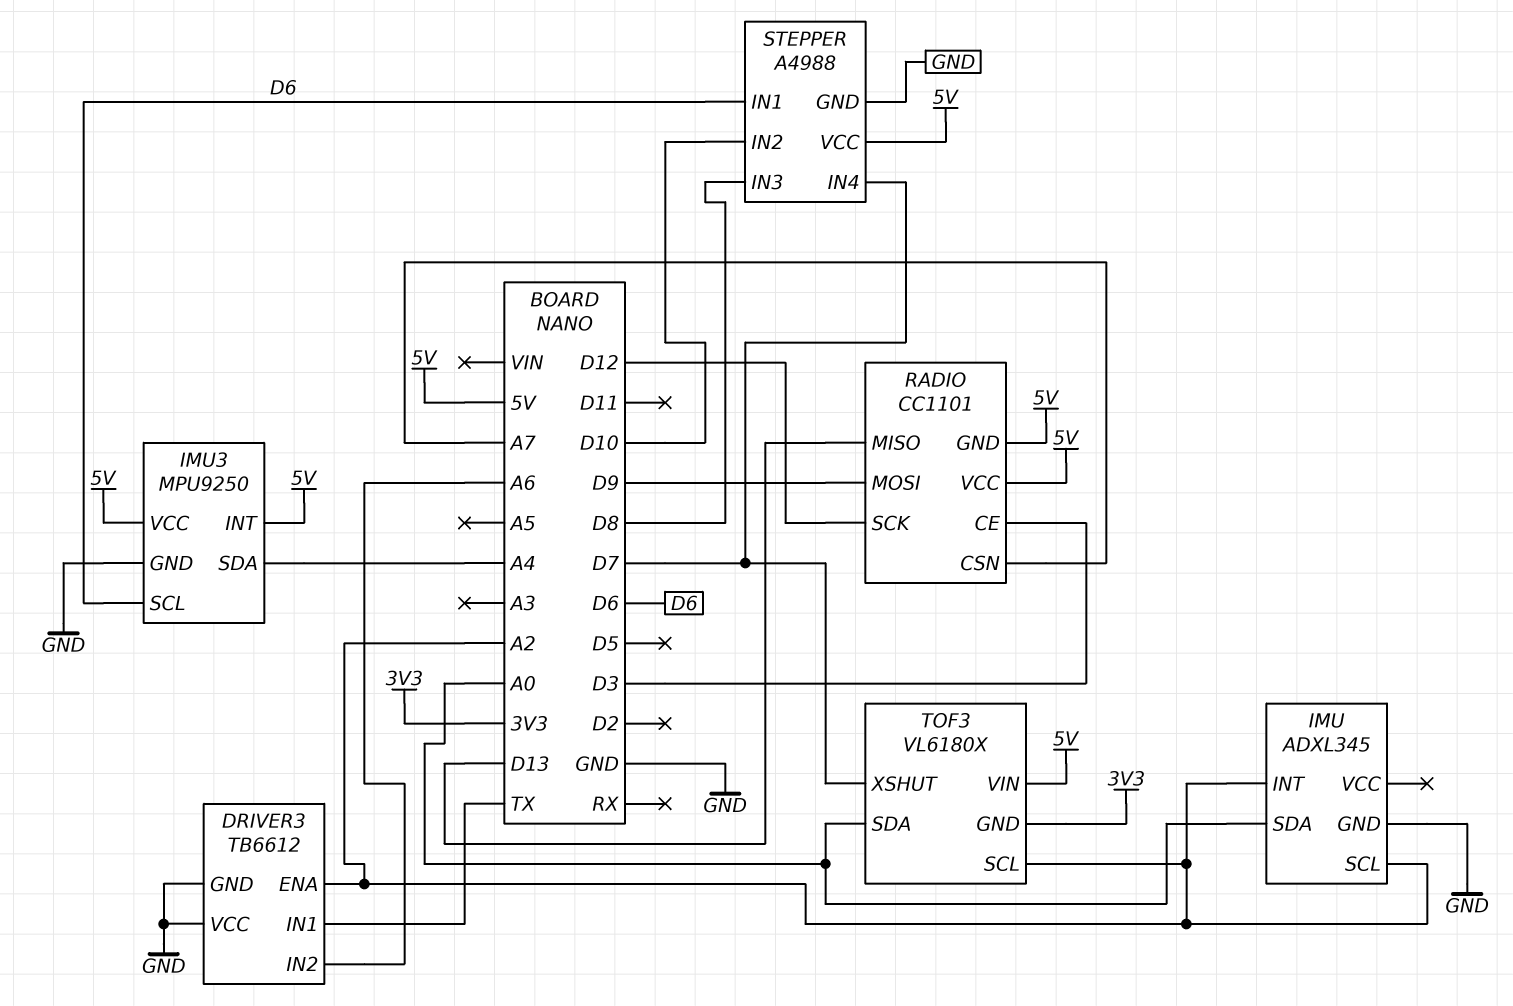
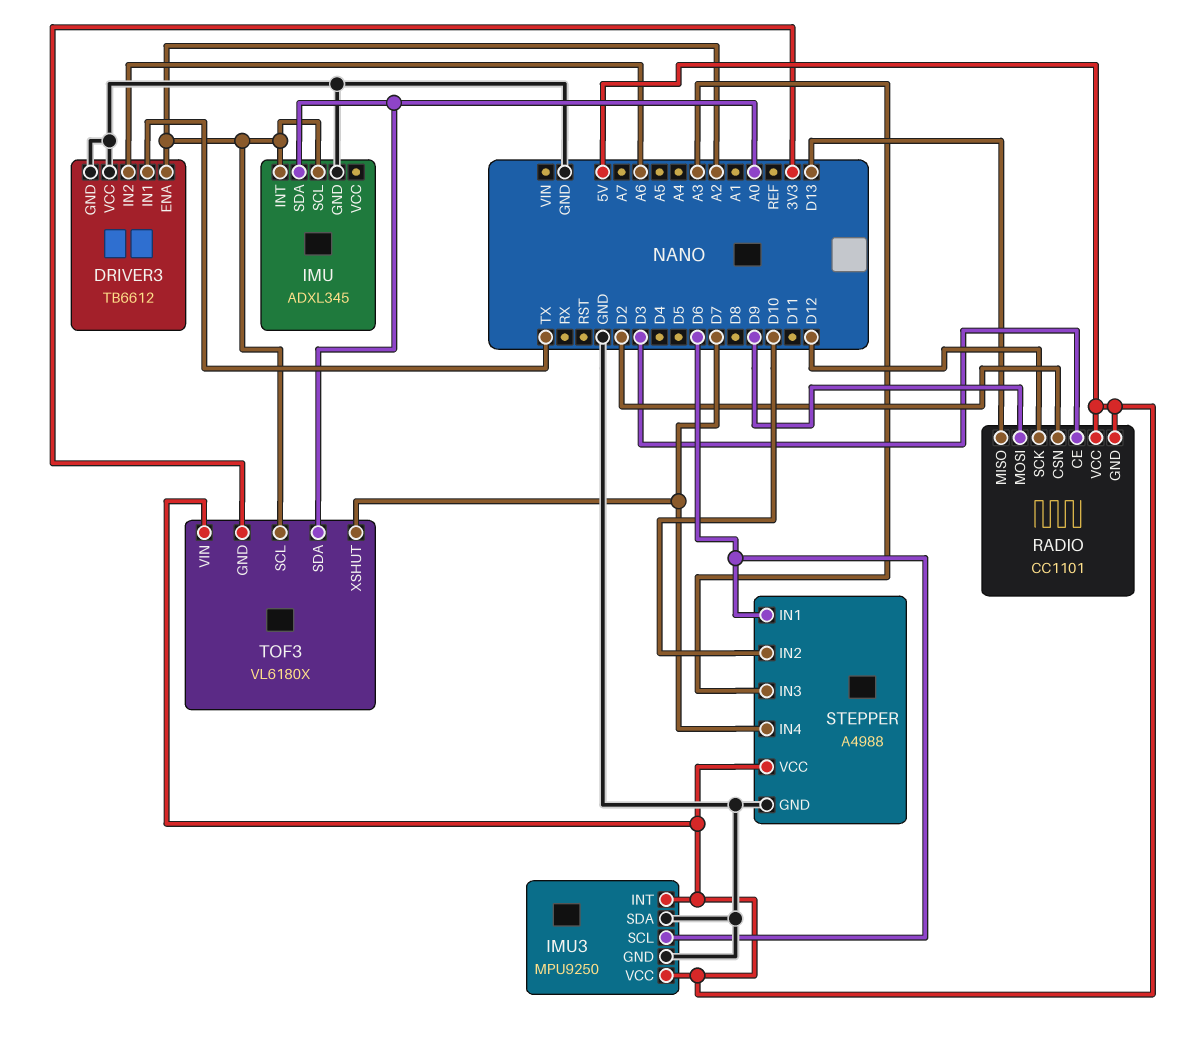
IMU3 pin SDA: A4 -> GND
RADIO pin CSN: A7 -> D2
STEPPER pin IN3: D8 -> A3

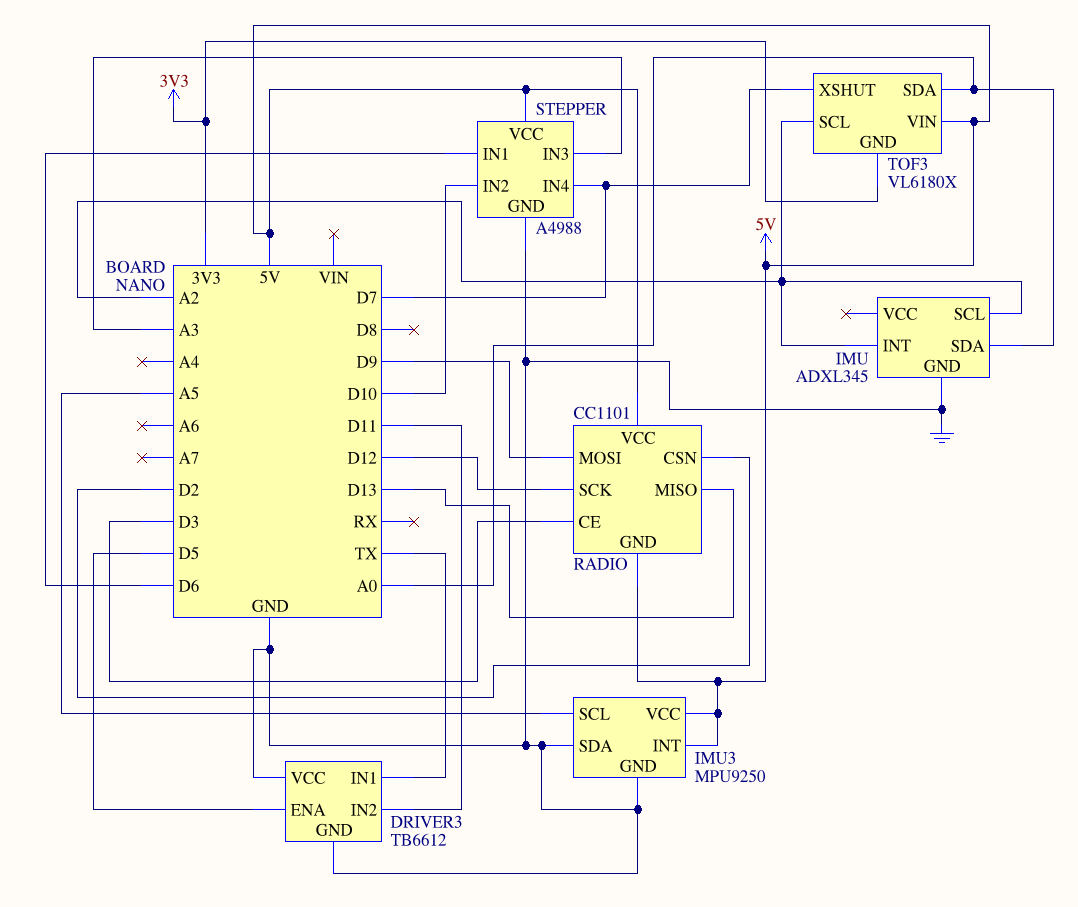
DRIVER3 pin ENA: A2 -> D5
DRIVER3 pin IN2: A6 -> D11
IMU3 pin SCL: D6 -> A5

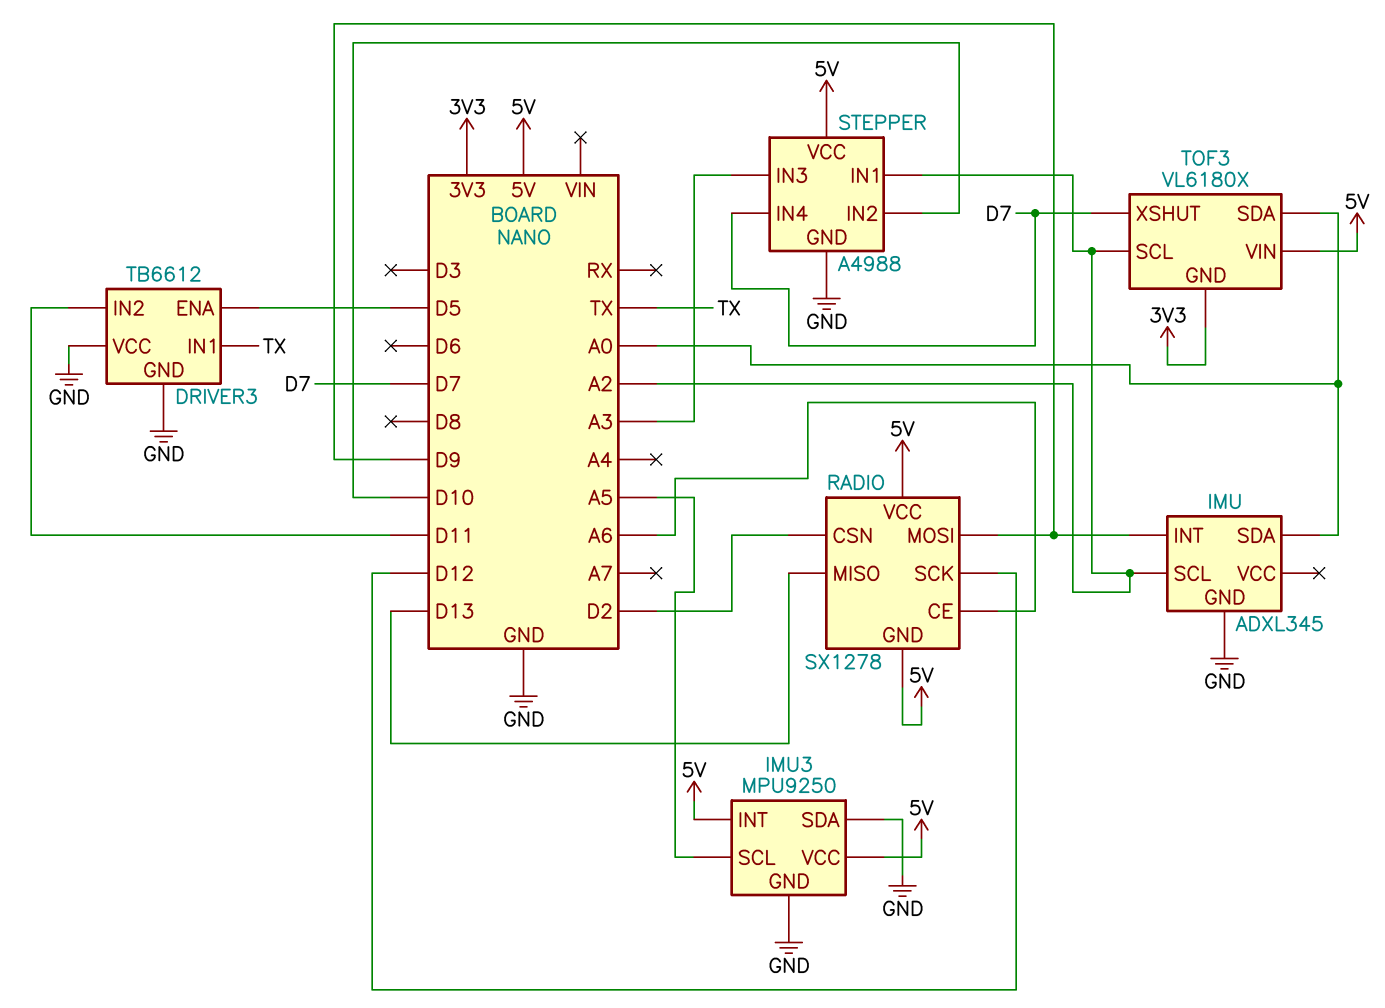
IMU pin INT: A2 -> D9
RADIO: CC1101 -> SX1278
RADIO pin CE: D3 -> A6
STEPPER pin IN1: D6 -> A2

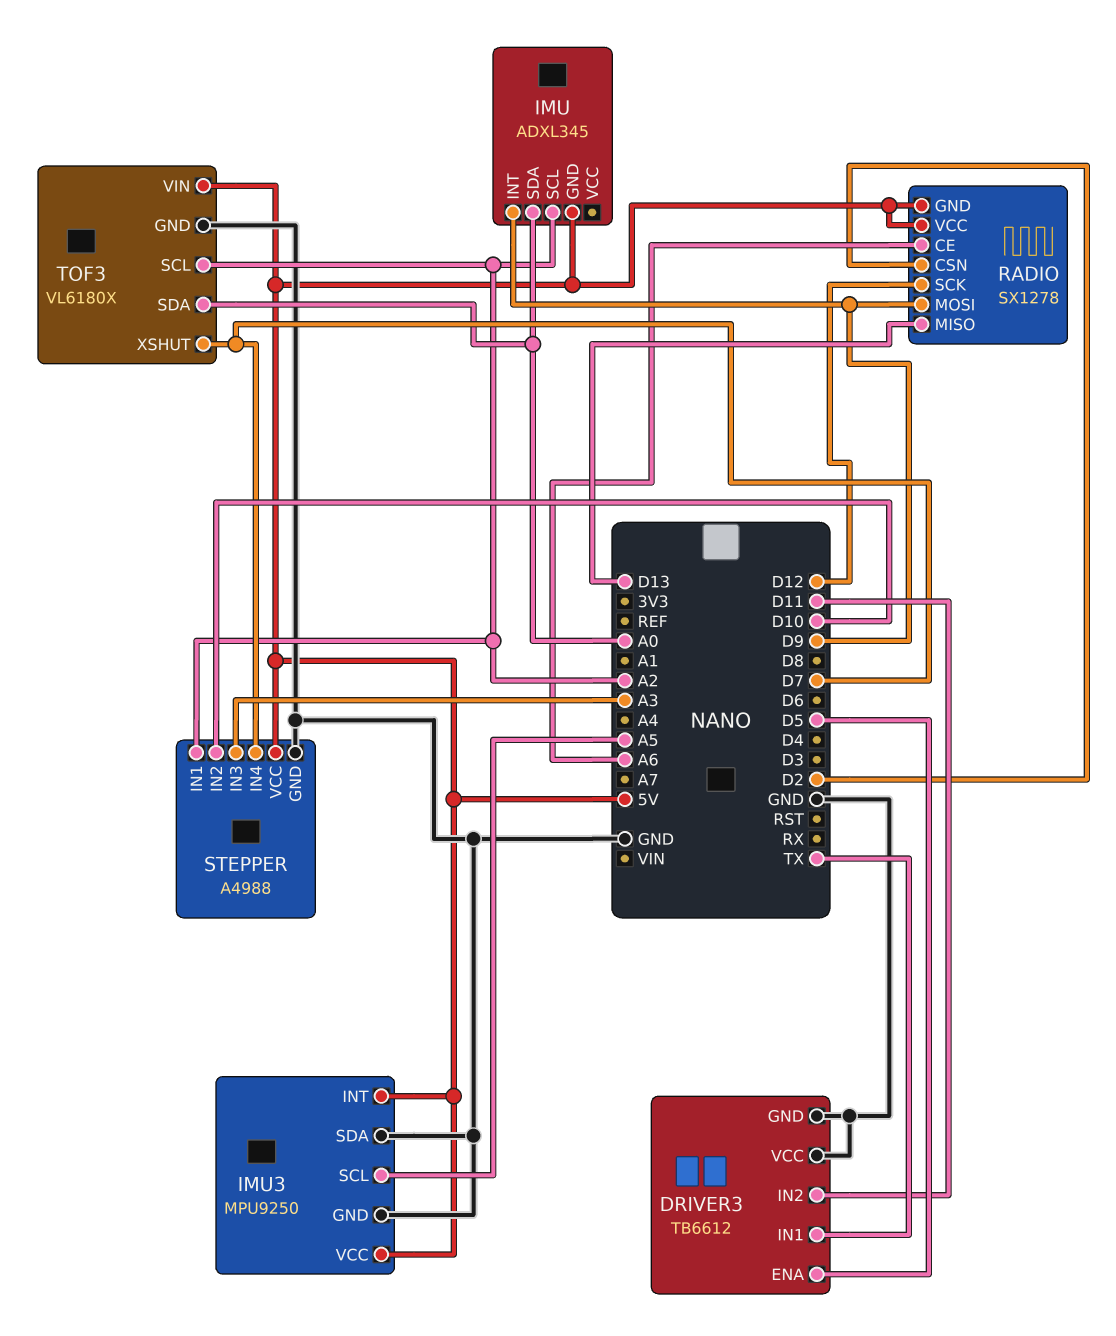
IMU pin GND: GND -> 5V
TOF3 pin GND: 3V3 -> GND

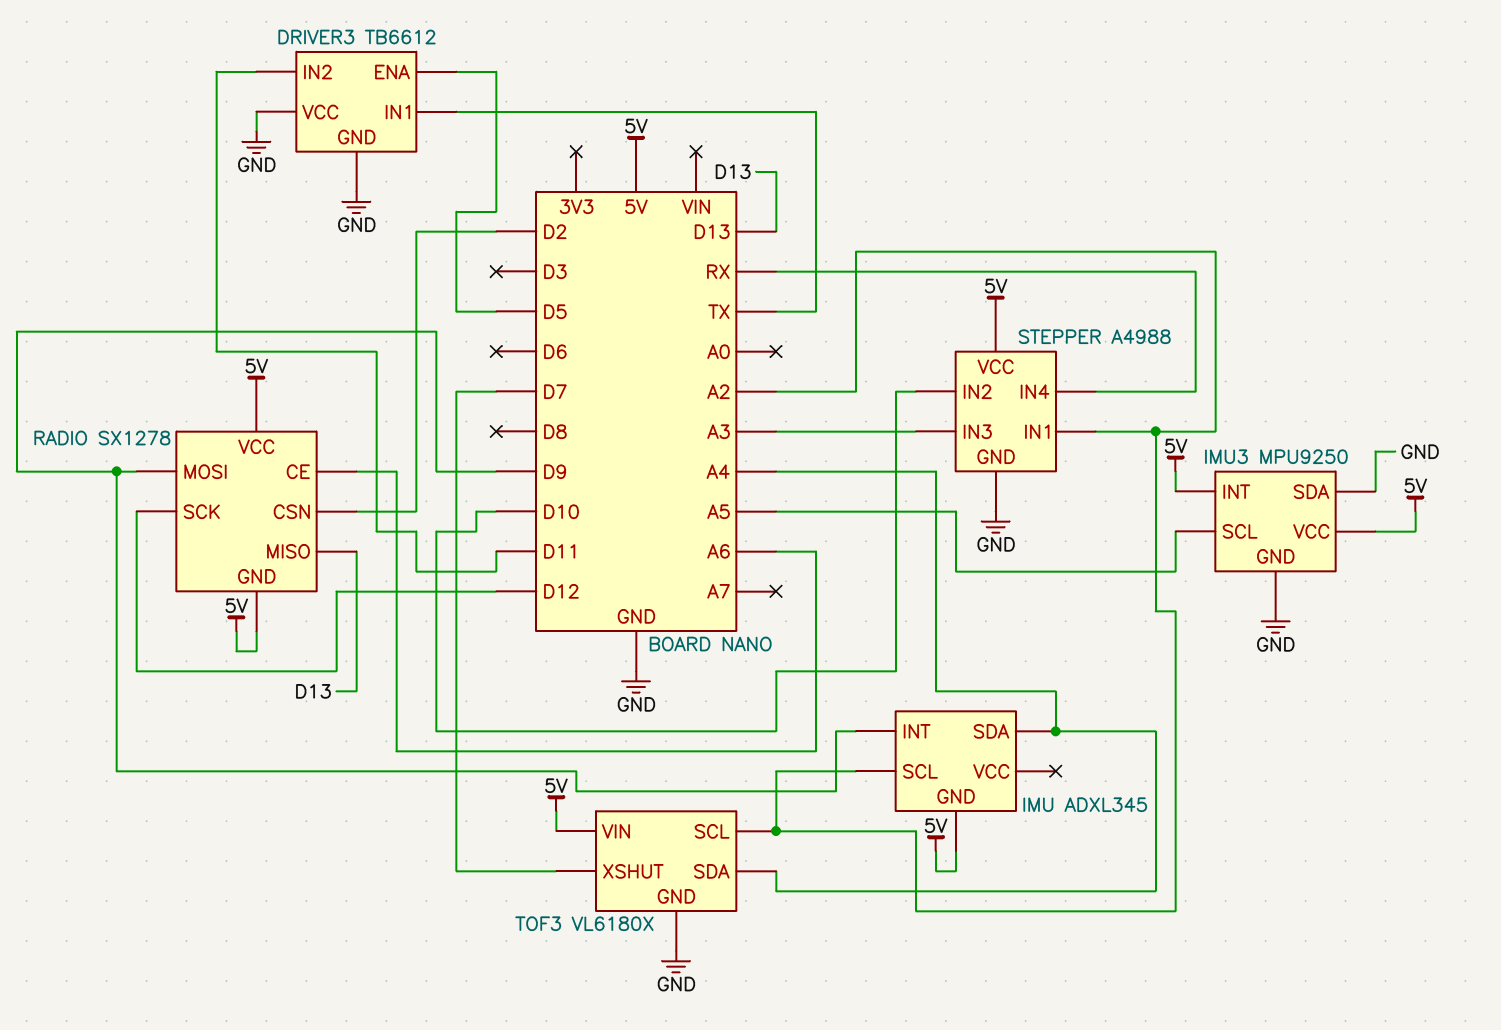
IMU pin SDA: A0 -> A4
STEPPER pin IN4: D7 -> RX
TOF3 pin SDA: A0 -> A4

